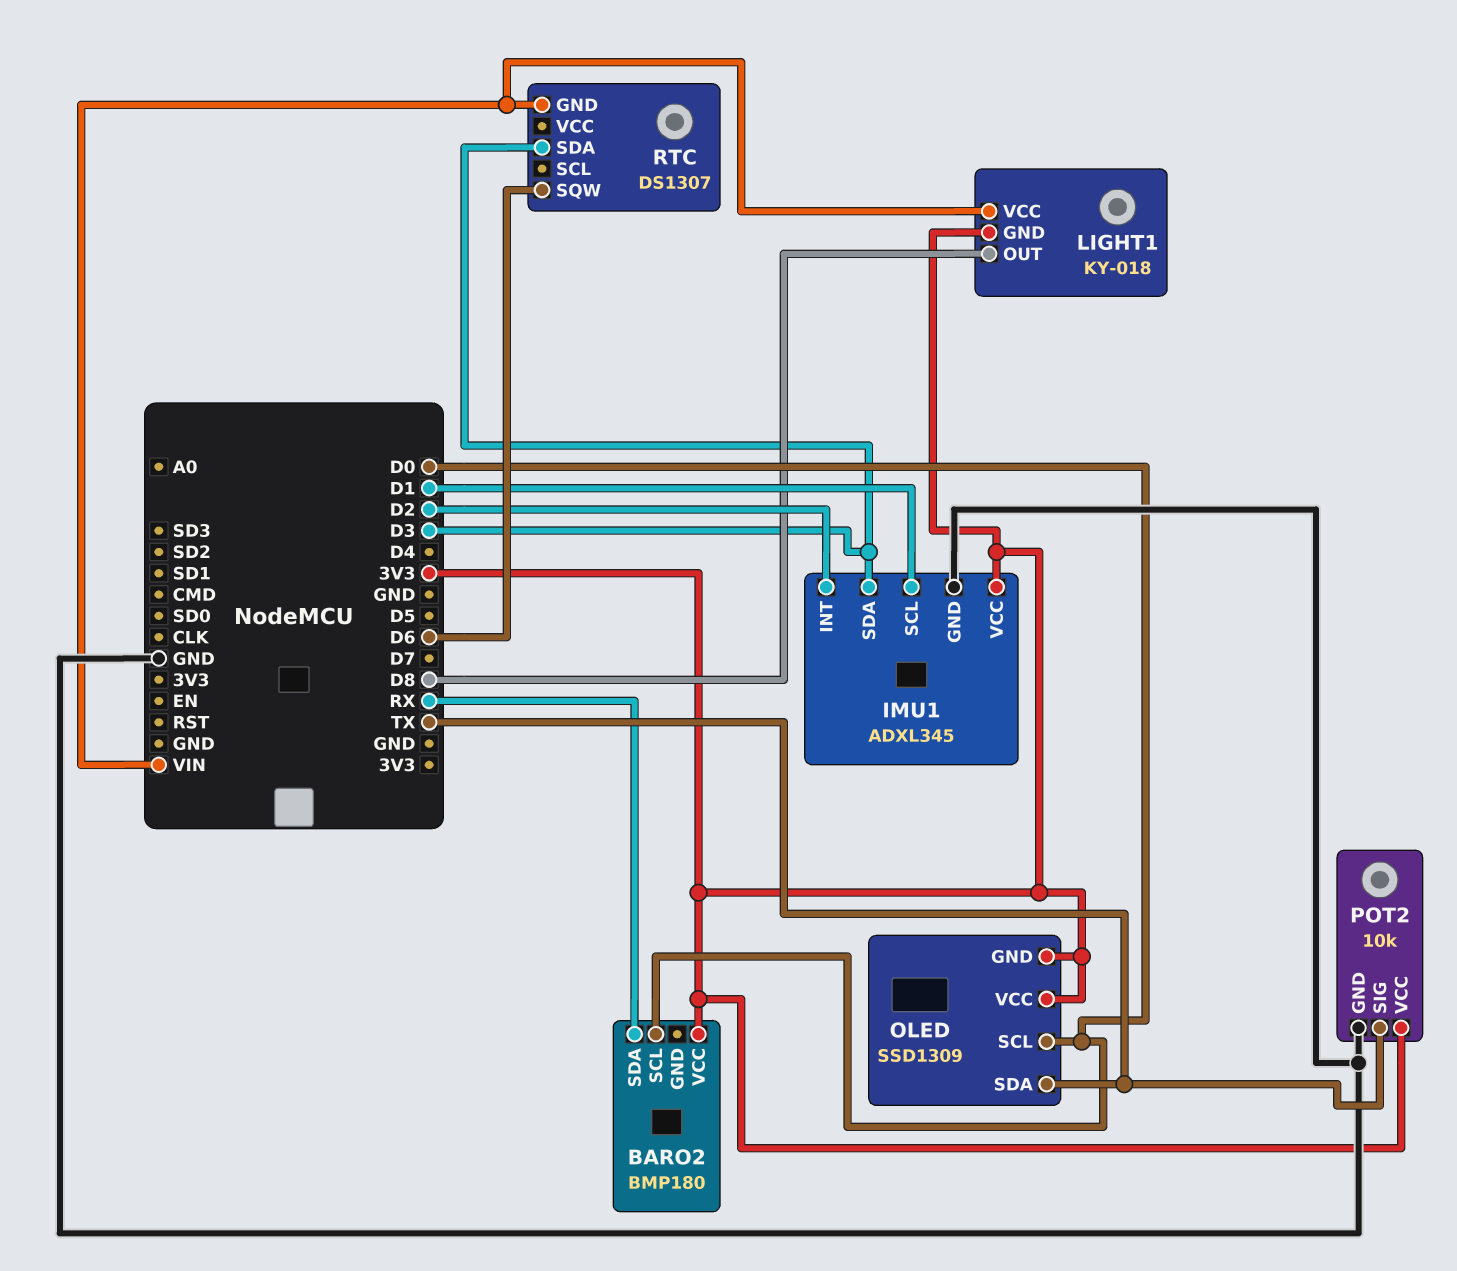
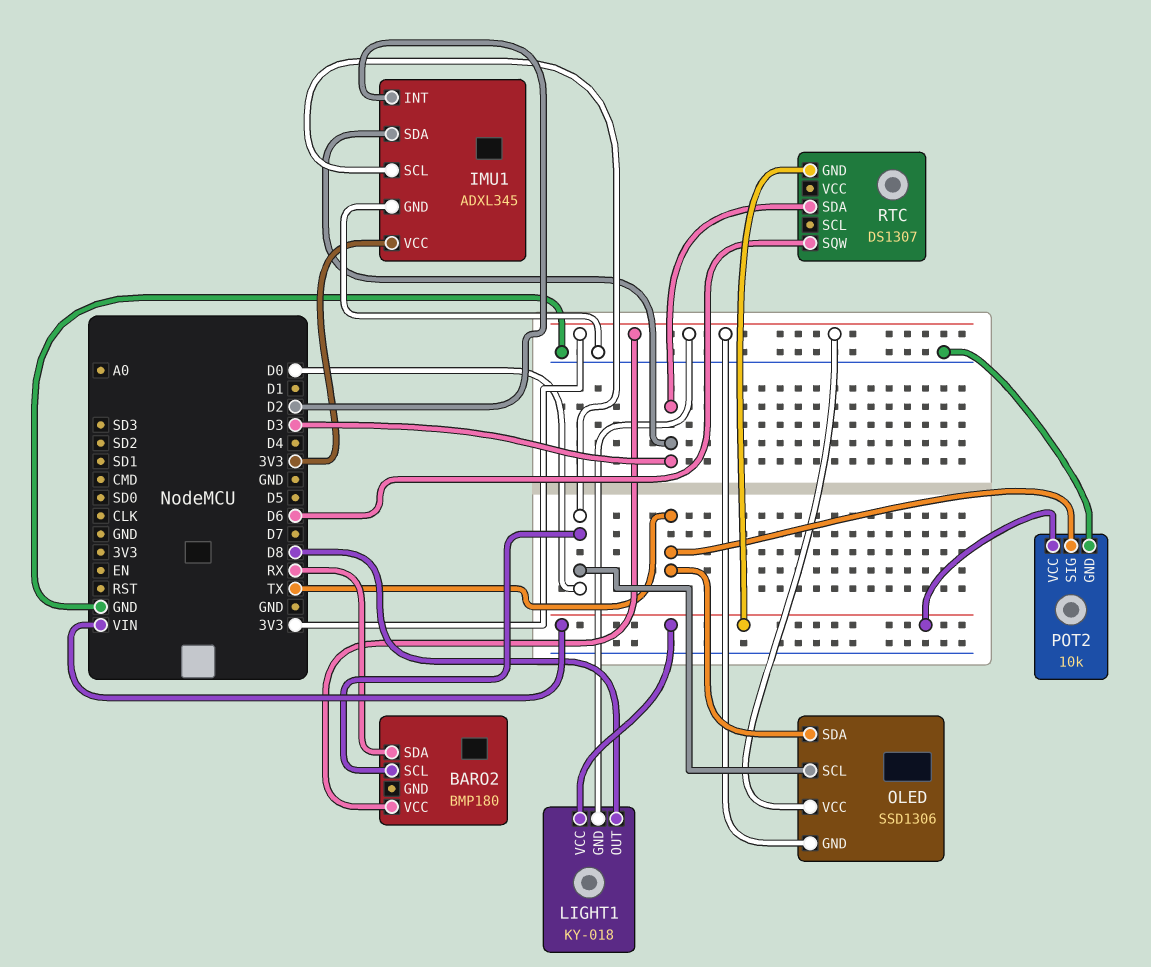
IMU1 pin SCL: D1 -> D0
OLED: SSD1309 -> SSD1306
POT2 pin VCC: 3V3 -> VIN

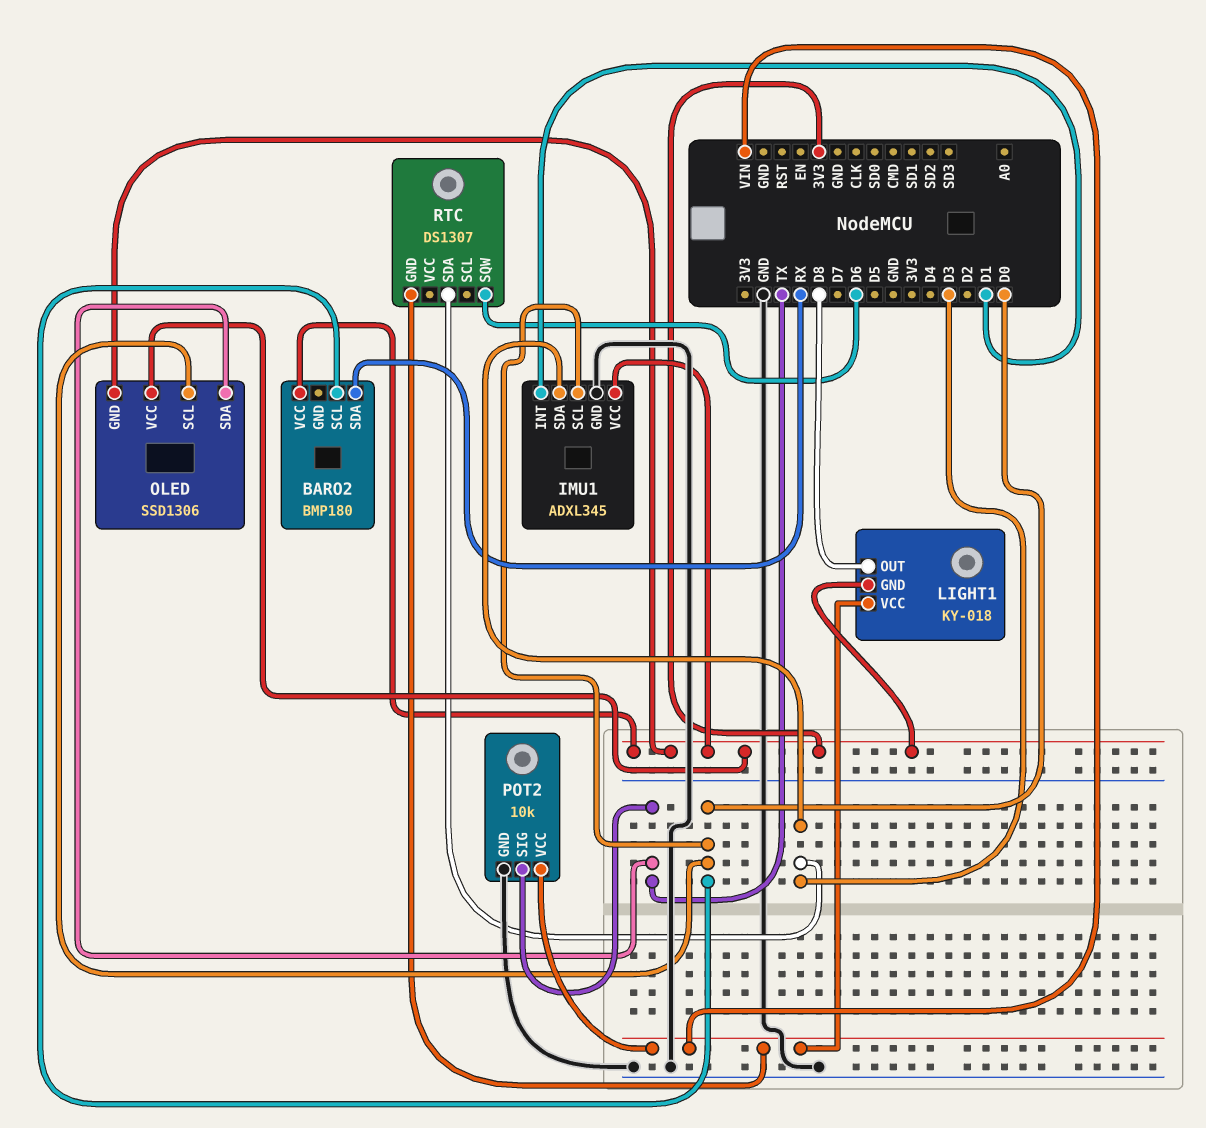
IMU1 pin INT: D2 -> D1

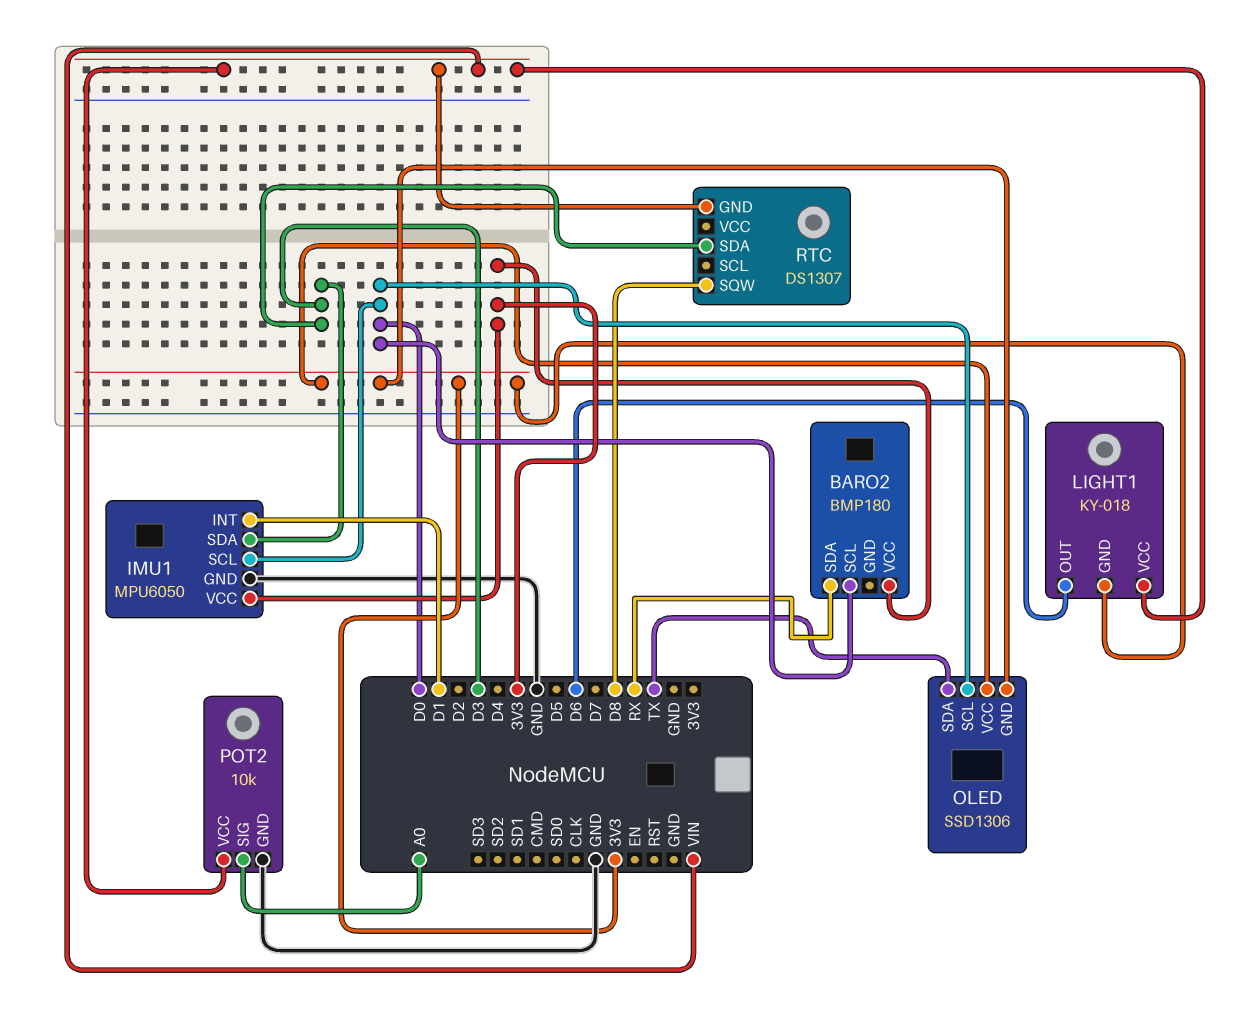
IMU1: ADXL345 -> MPU6050
LIGHT1 pin OUT: D8 -> D6
POT2 pin SIG: TX -> A0
RTC pin SQW: D6 -> D8

